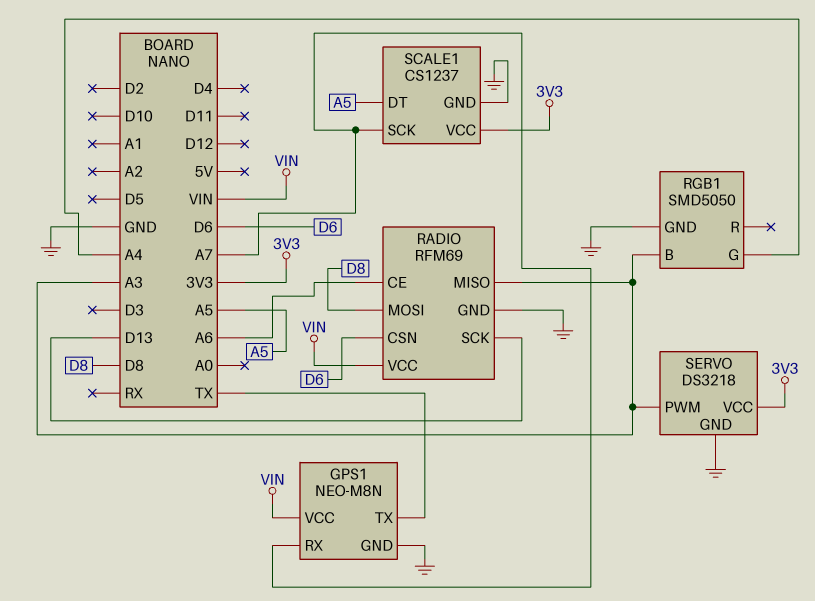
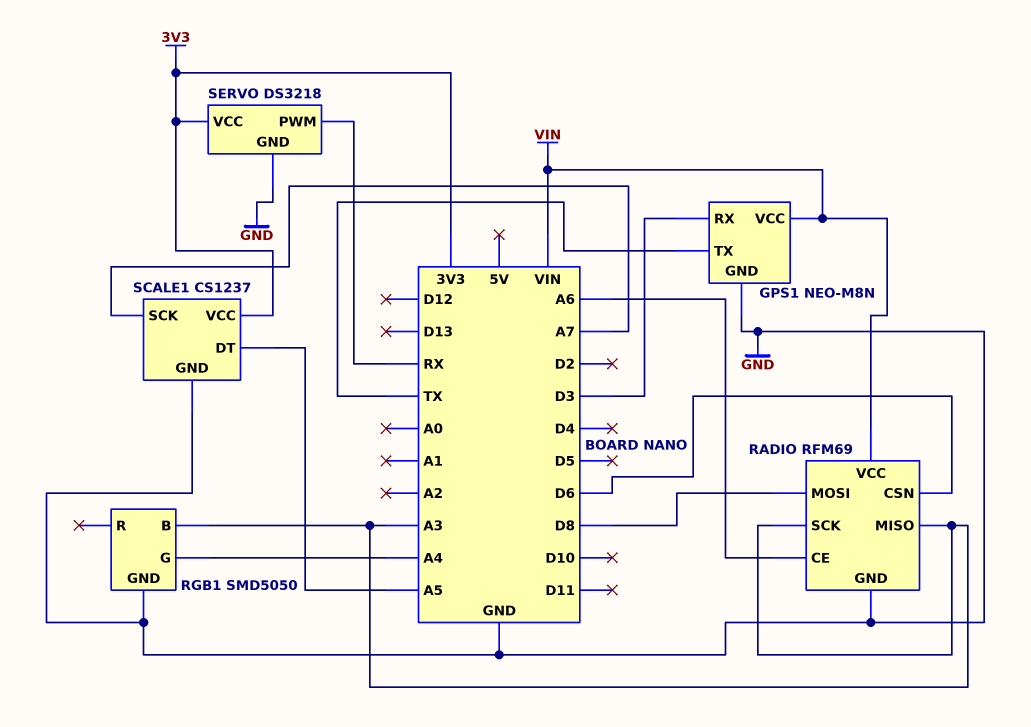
GPS1 pin RX: A7 -> D3
RADIO pin SCK: D13 -> A3
SERVO pin PWM: A3 -> RX

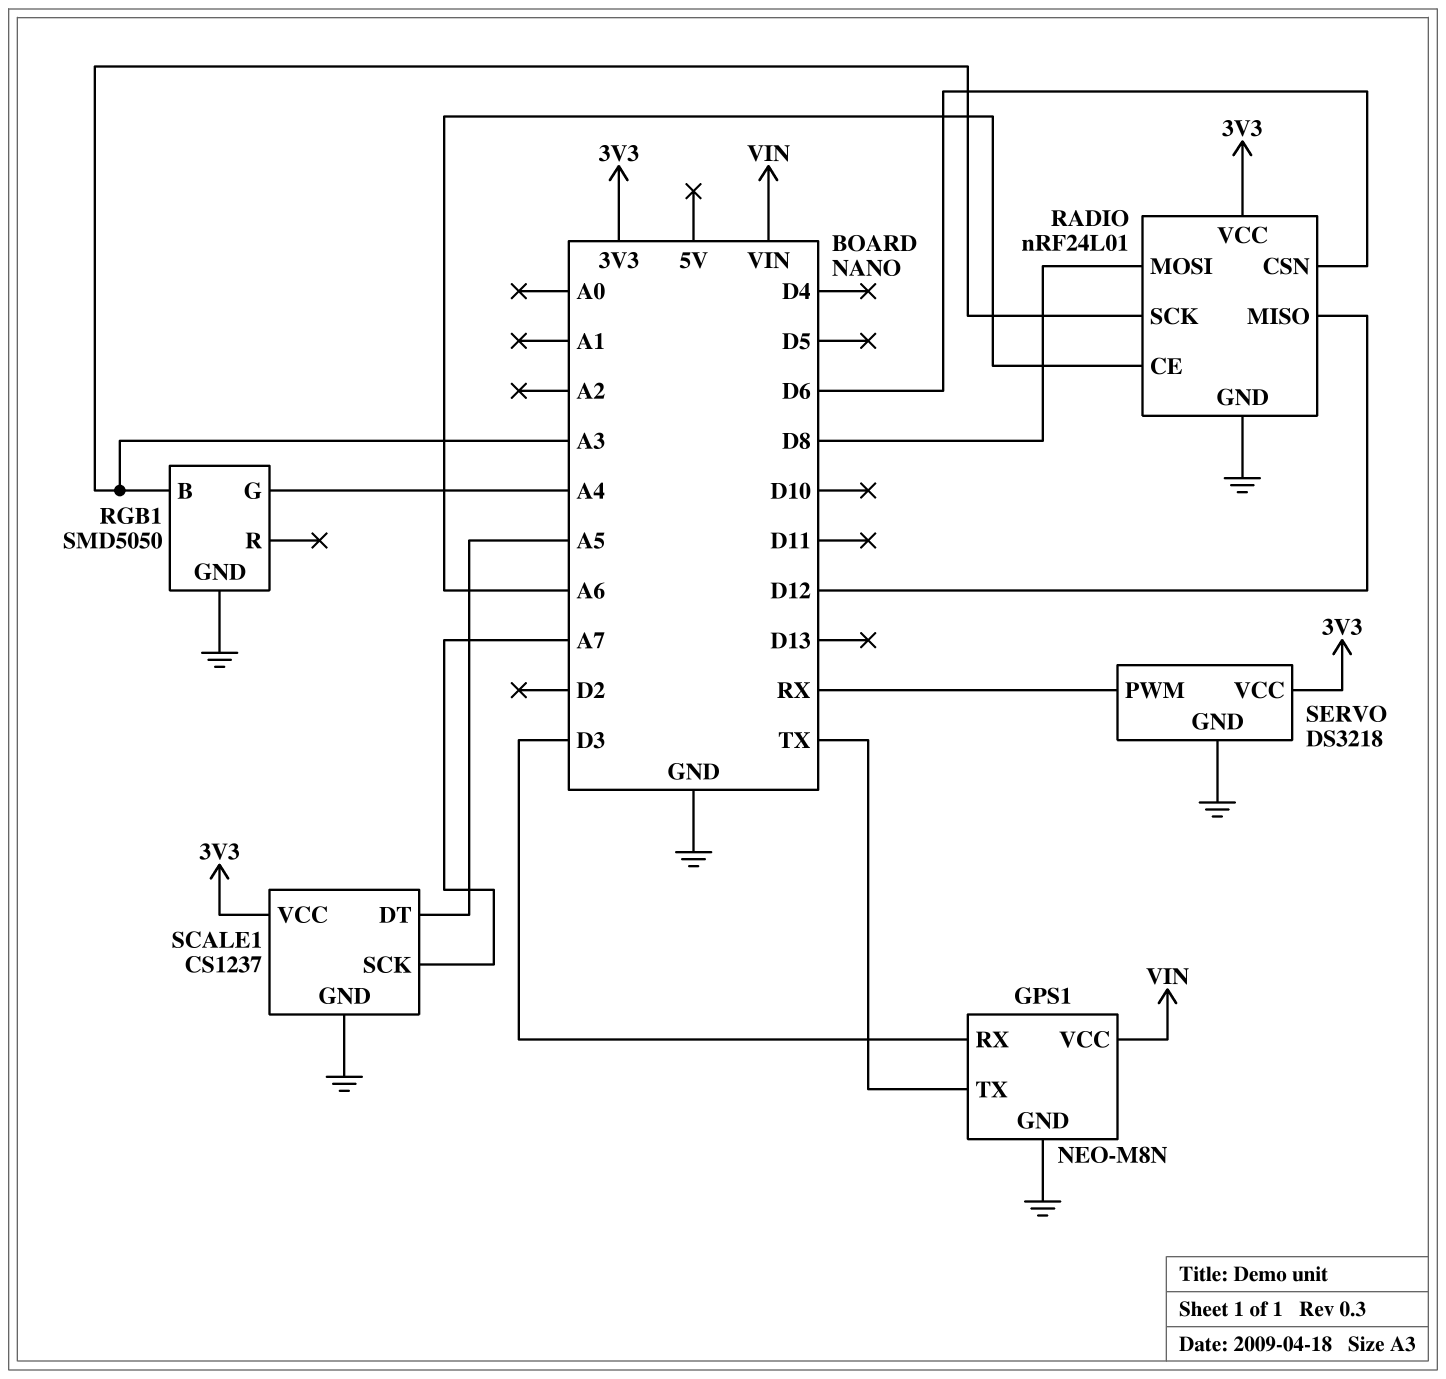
RADIO: RFM69 -> nRF24L01
RADIO pin MISO: A3 -> D12
RADIO pin VCC: VIN -> 3V3

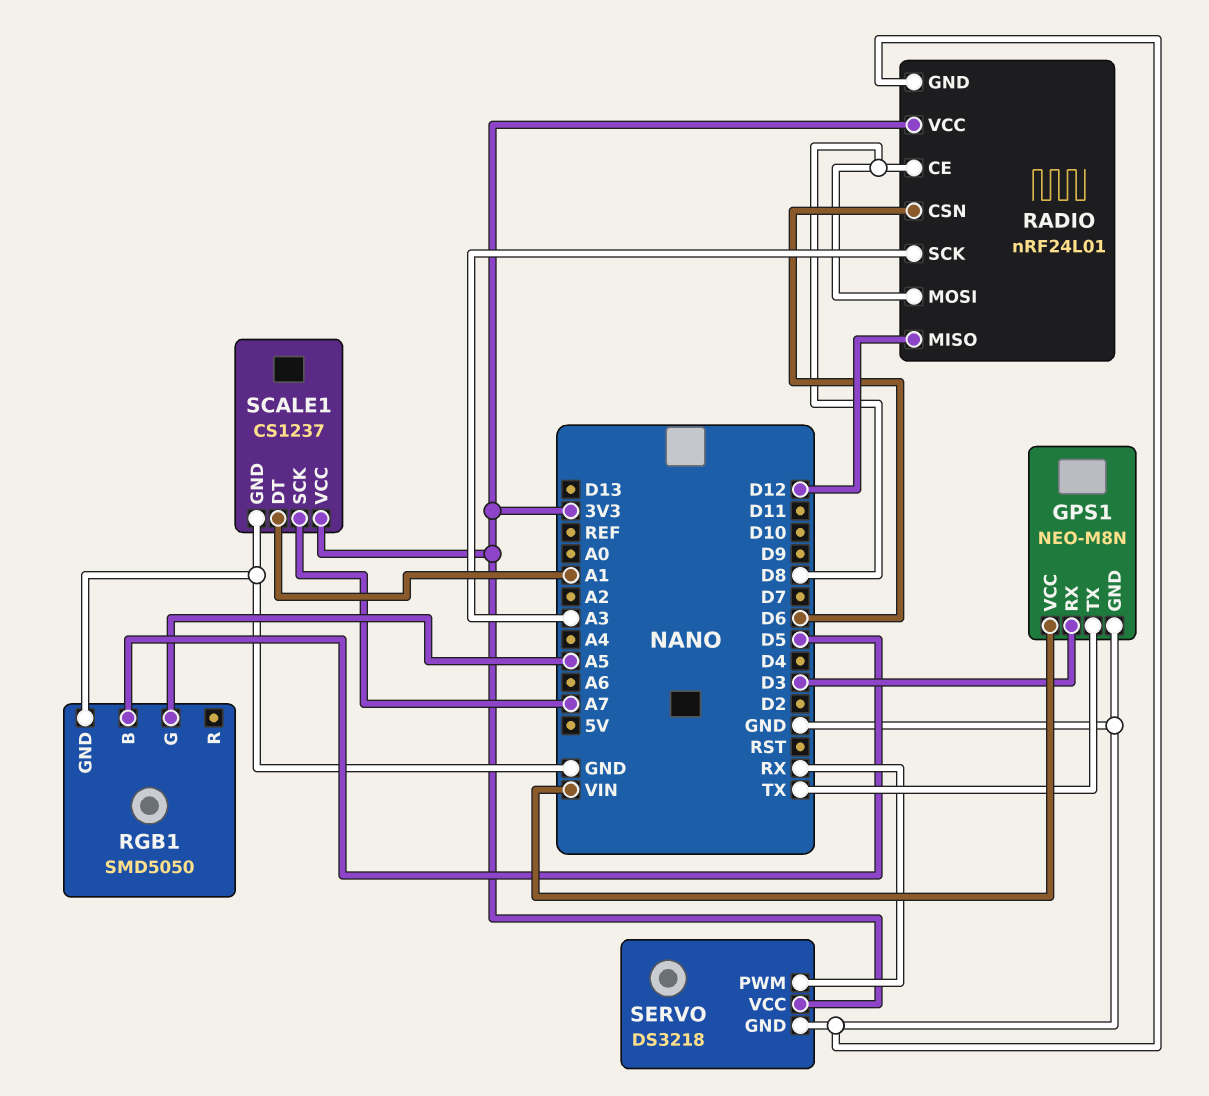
RADIO pin CE: A6 -> D8
RGB1 pin B: A3 -> D5
RGB1 pin G: A4 -> A5
SCALE1 pin DT: A5 -> A1

